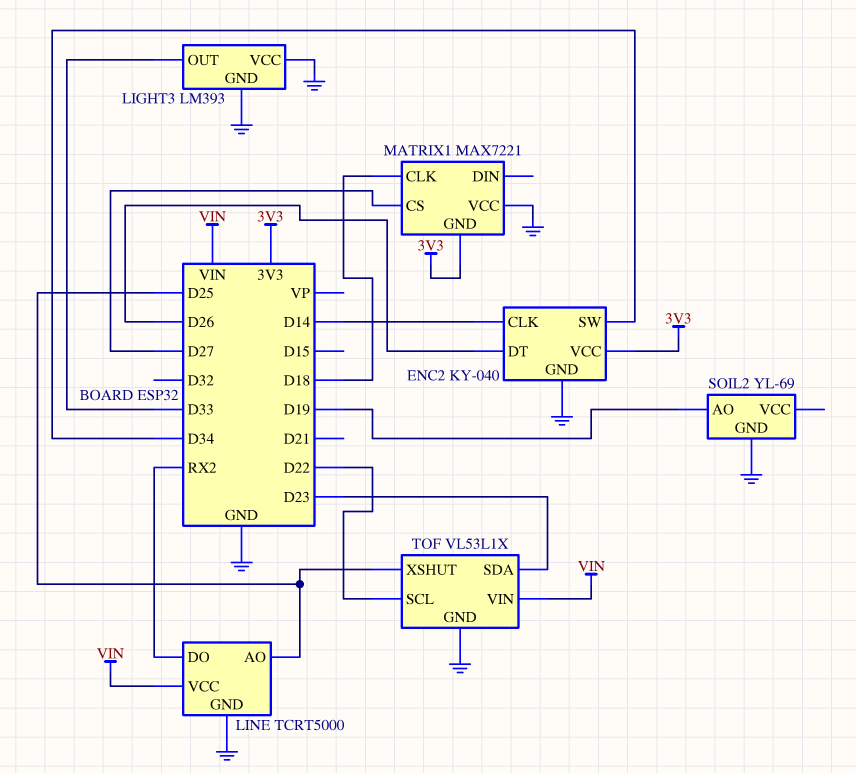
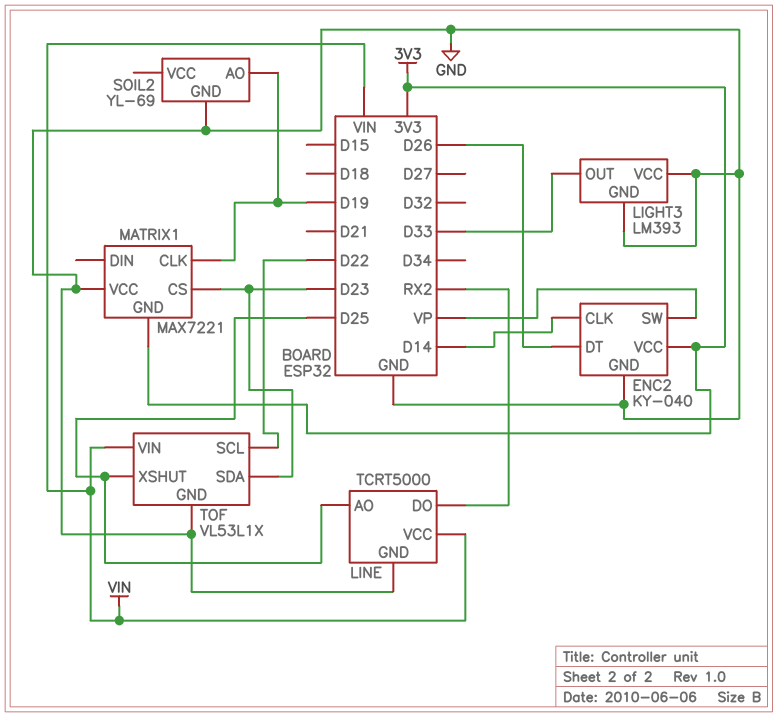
ENC2 pin SW: D34 -> VP
MATRIX1 pin CLK: D18 -> D19
MATRIX1 pin CS: D27 -> D23

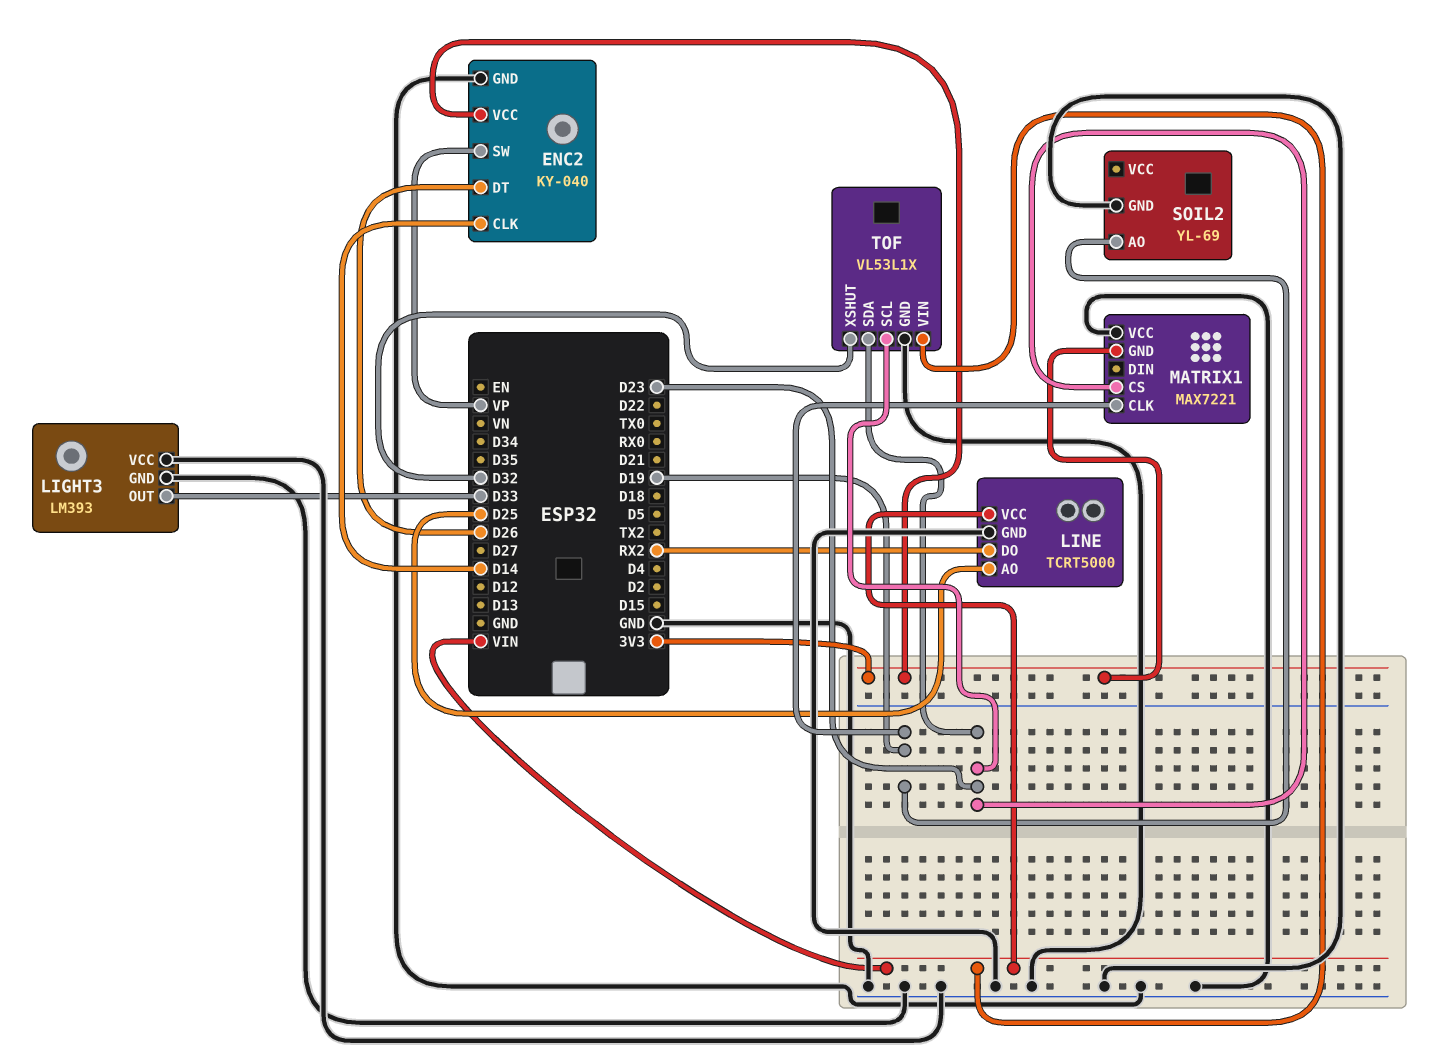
TOF pin SCL: D22 -> D23
TOF pin XSHUT: D25 -> D32

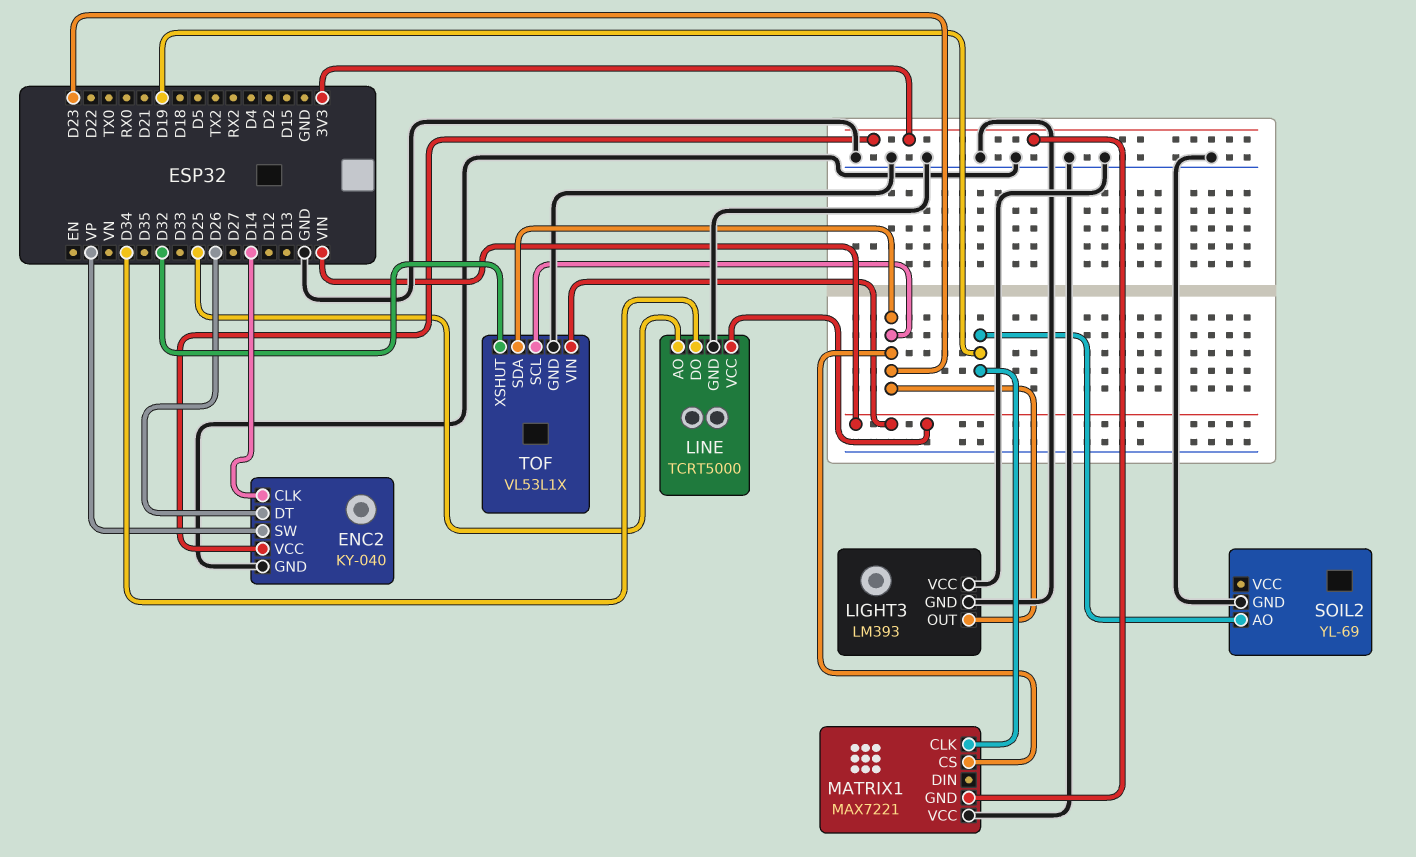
LIGHT3 pin OUT: D33 -> D23
LINE pin DO: RX2 -> D34

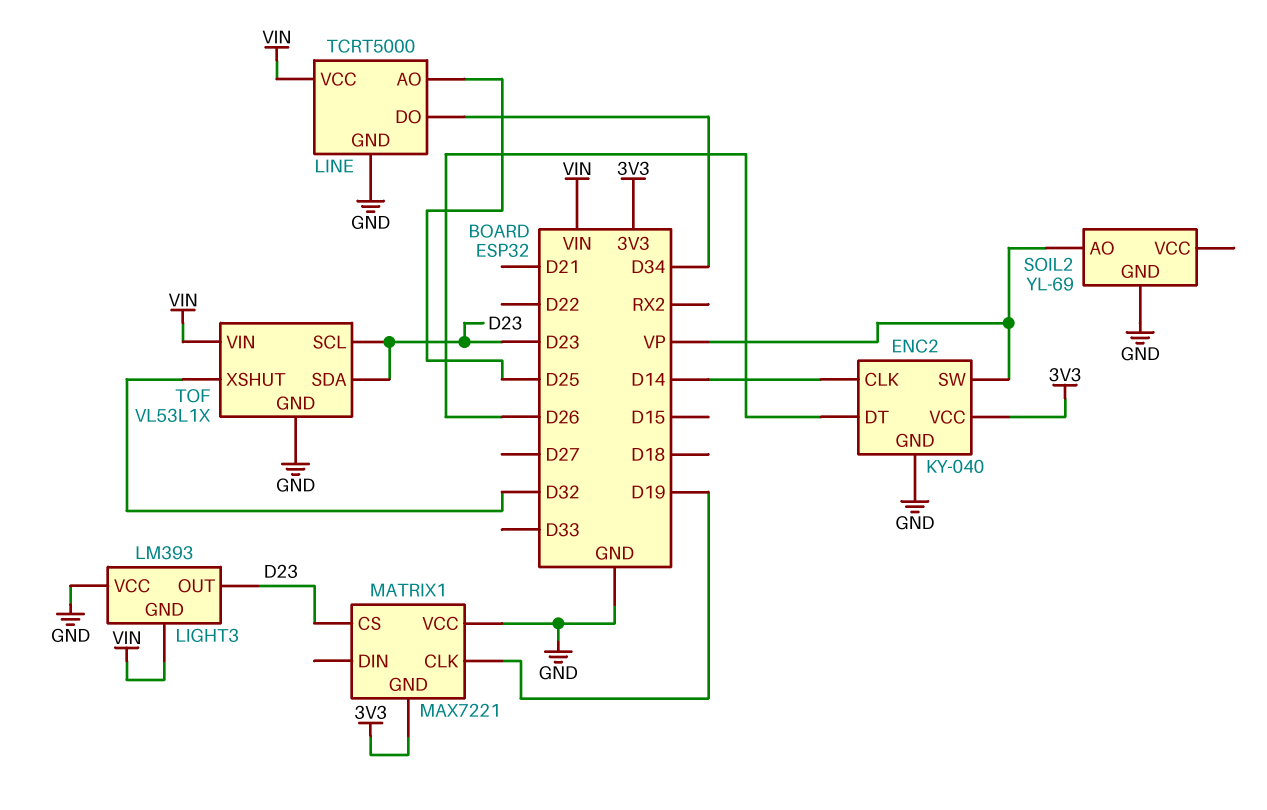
LIGHT3 pin GND: GND -> VIN
SOIL2 pin AO: D19 -> VP

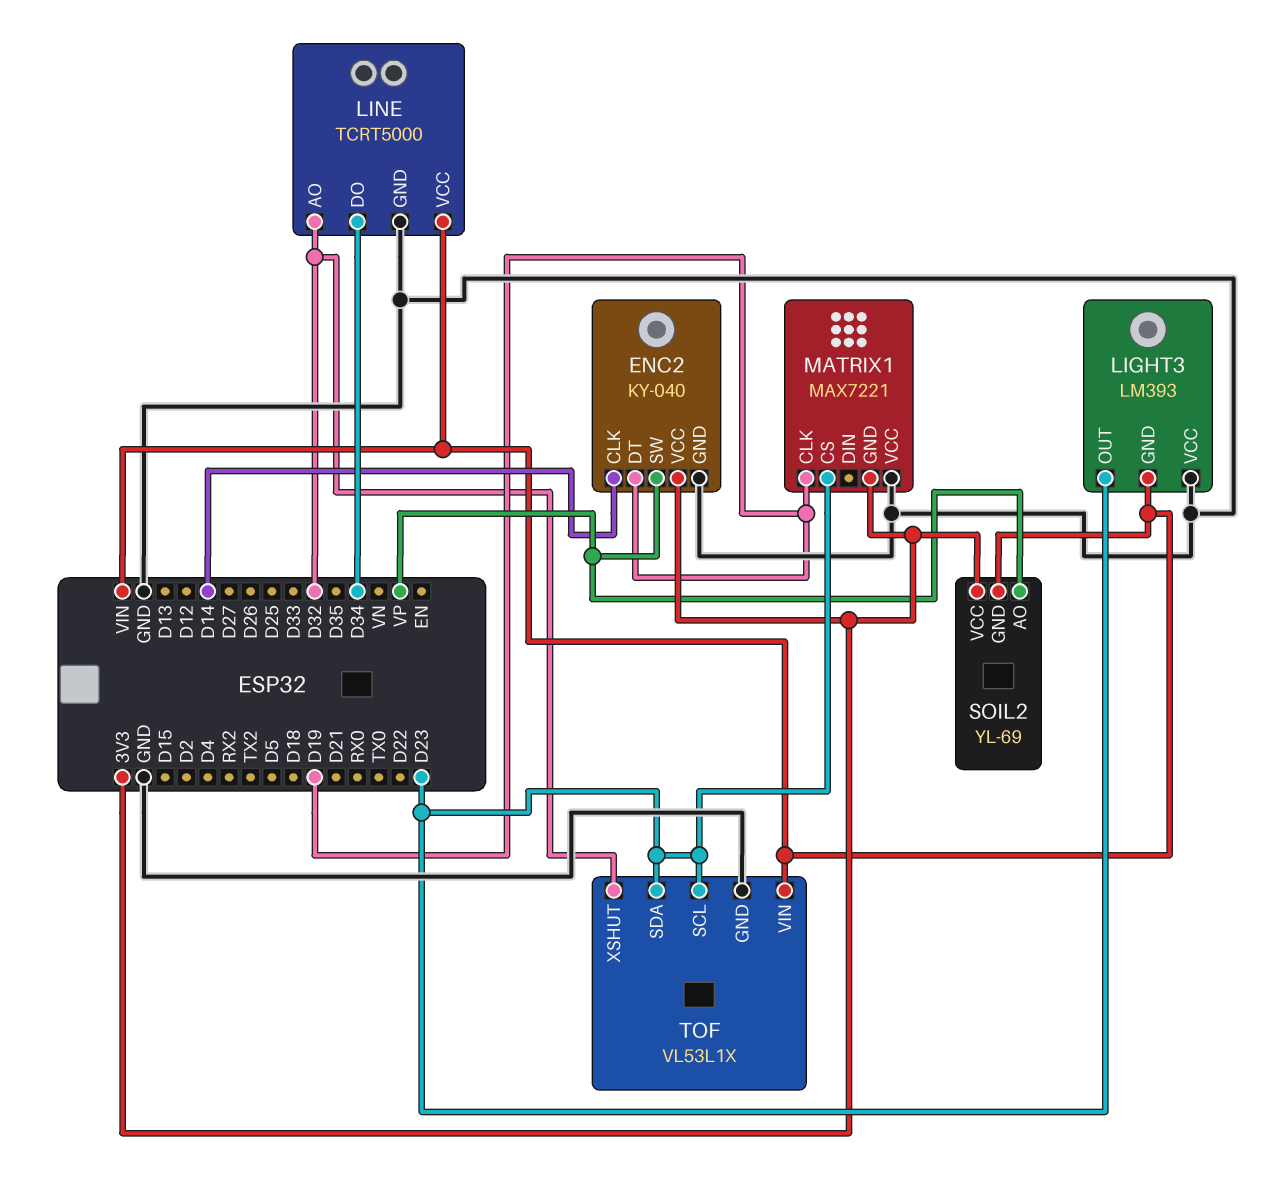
ENC2 pin DT: D26 -> D19
LINE pin AO: D25 -> D32
SOIL2 pin GND: GND -> VIN
SOIL2 pin VCC: none -> 3V3

